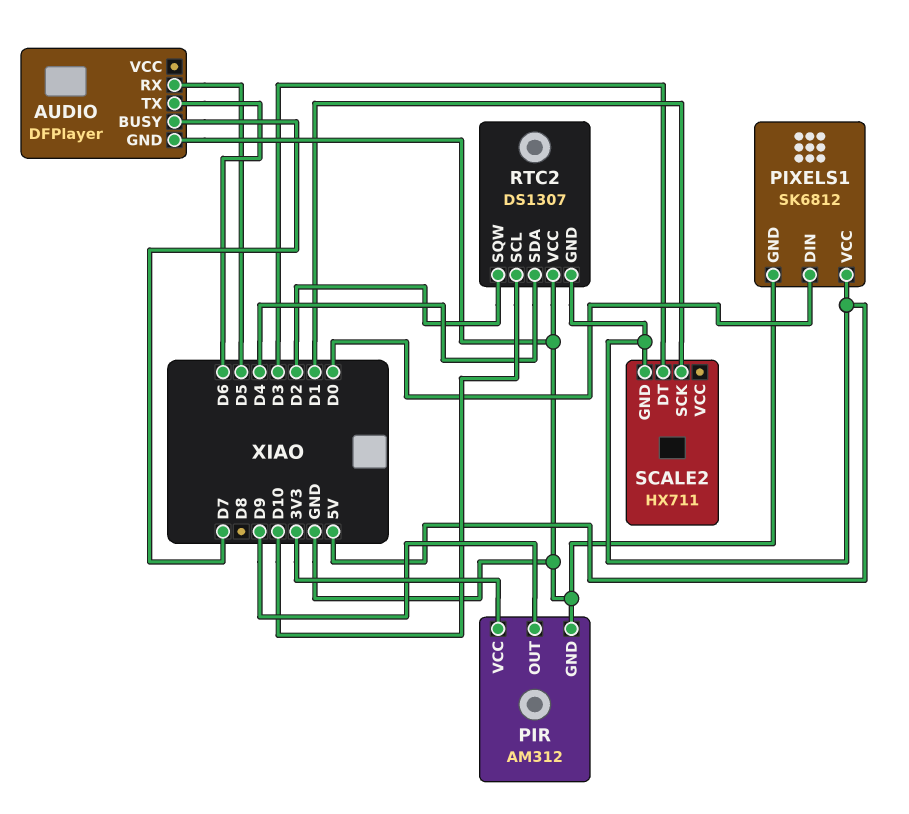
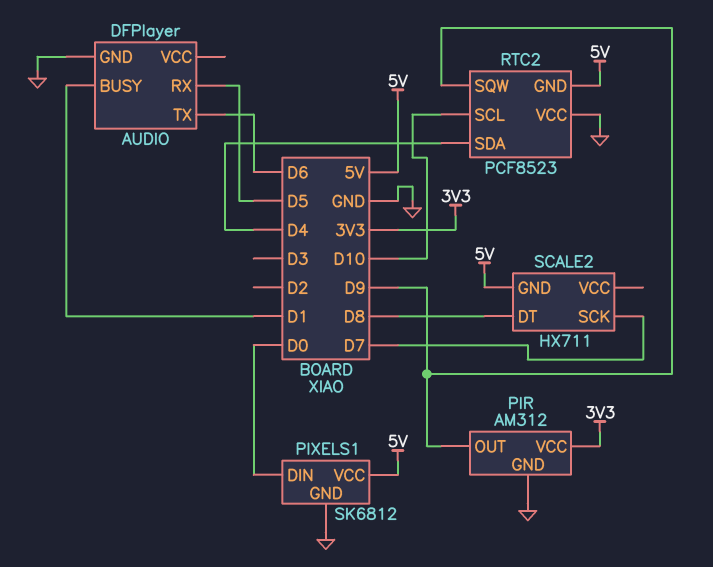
AUDIO pin BUSY: D7 -> D1
RTC2: DS1307 -> PCF8523
RTC2 pin SQW: D2 -> D9
SCALE2 pin DT: D3 -> D8
SCALE2 pin SCK: D1 -> D7

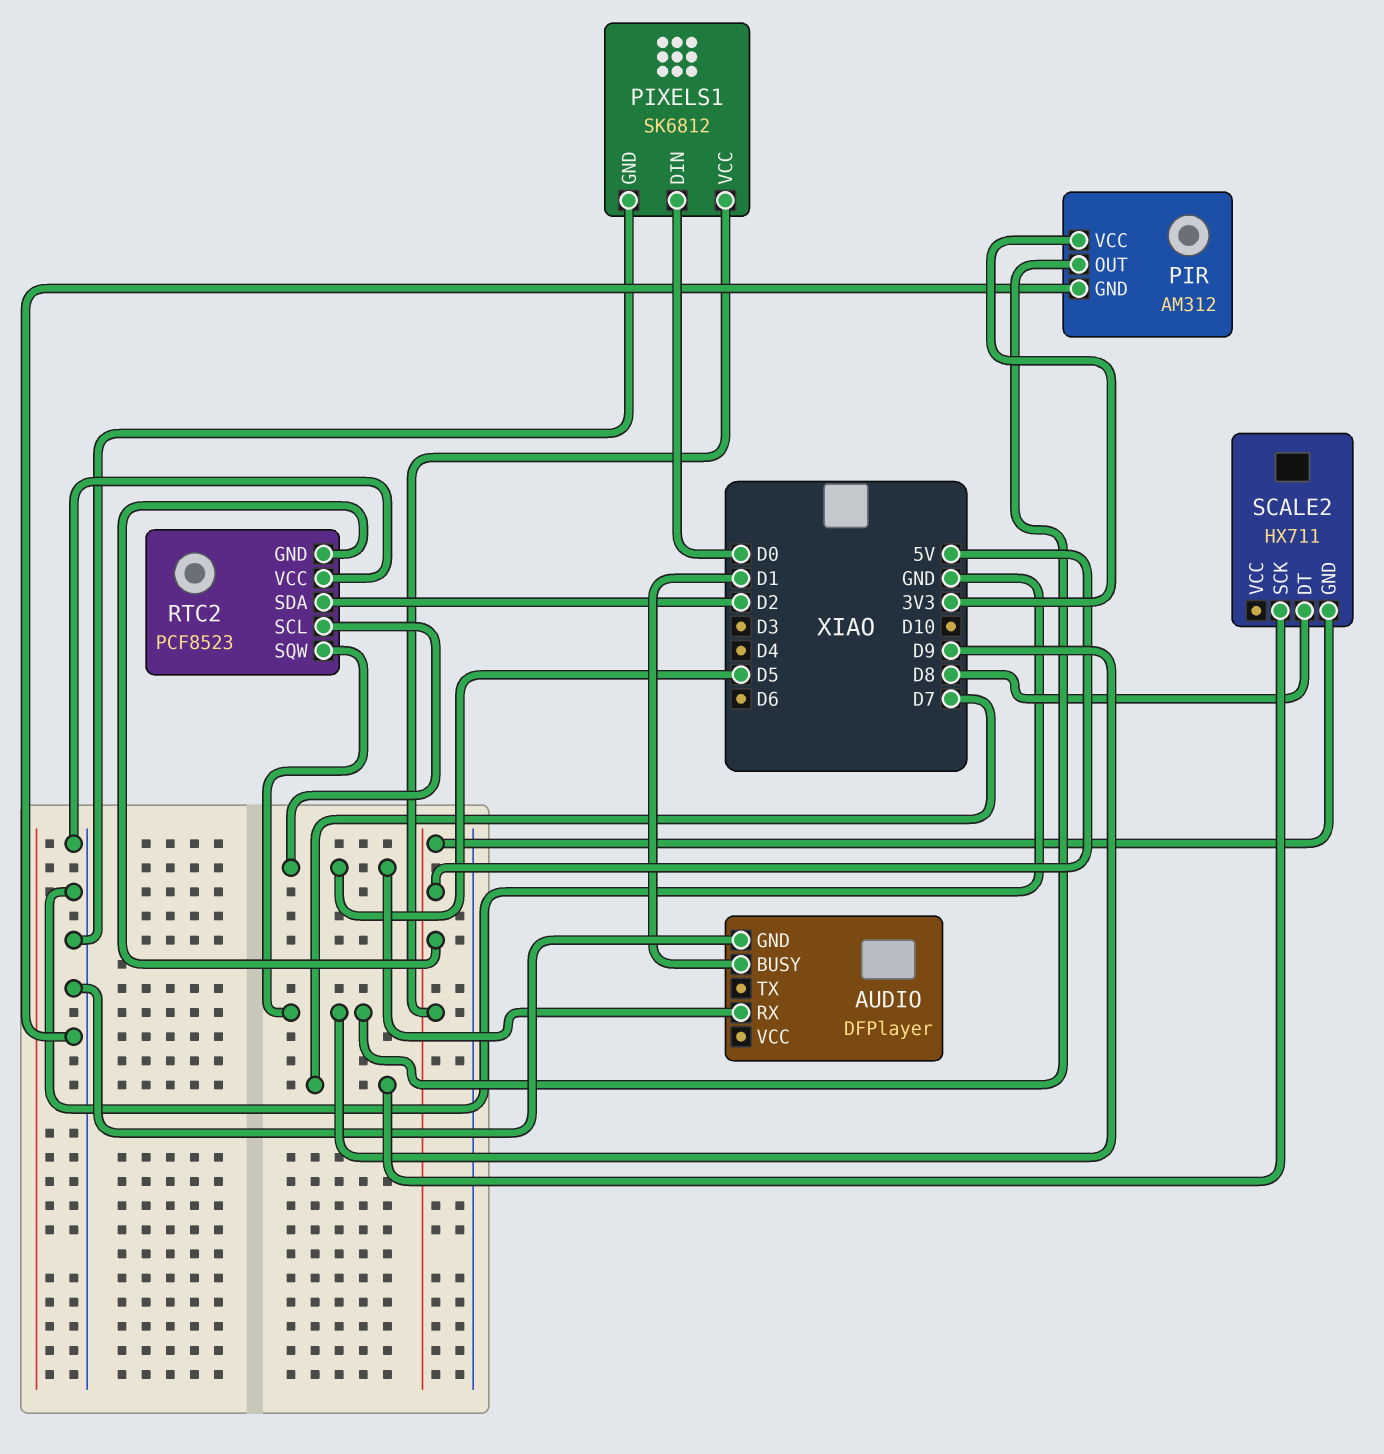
AUDIO pin TX: D6 -> none
RTC2 pin SCL: D10 -> D5
RTC2 pin SDA: D4 -> D2

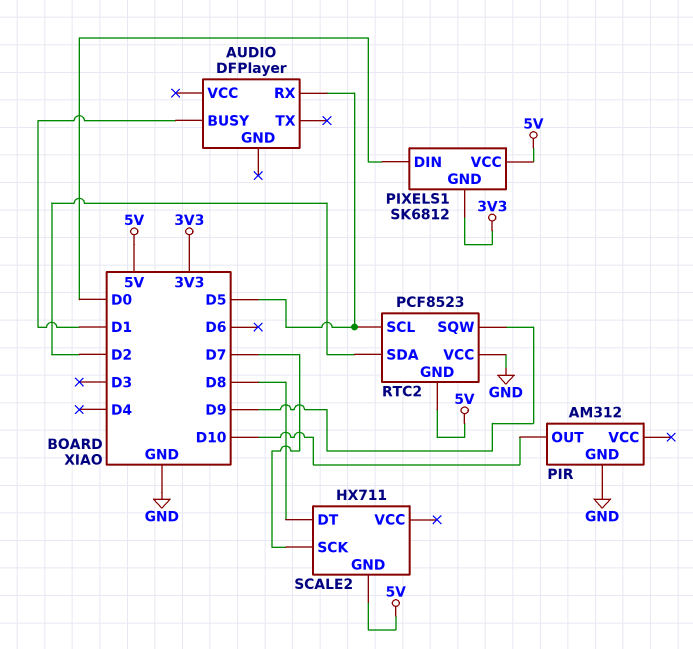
AUDIO pin GND: GND -> none
PIR pin OUT: D9 -> D10
PIR pin VCC: 3V3 -> none
PIXELS1 pin GND: GND -> 3V3

